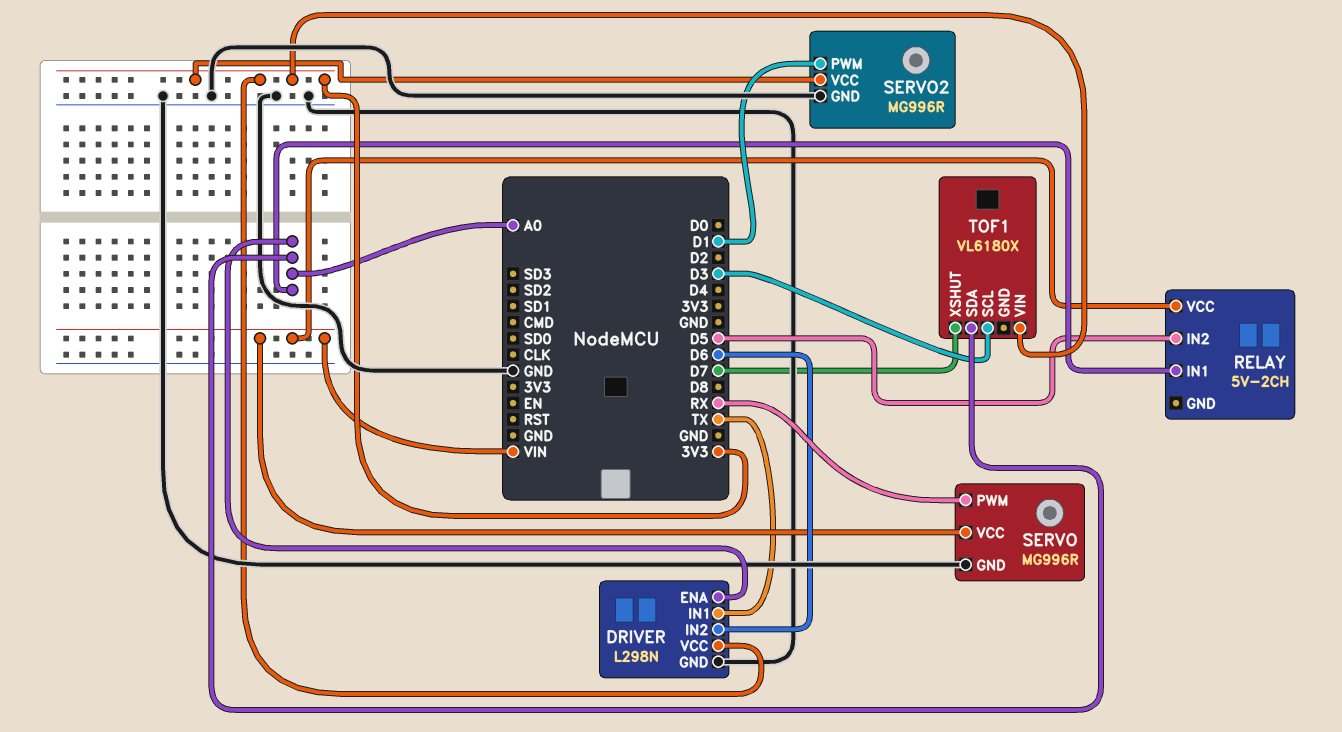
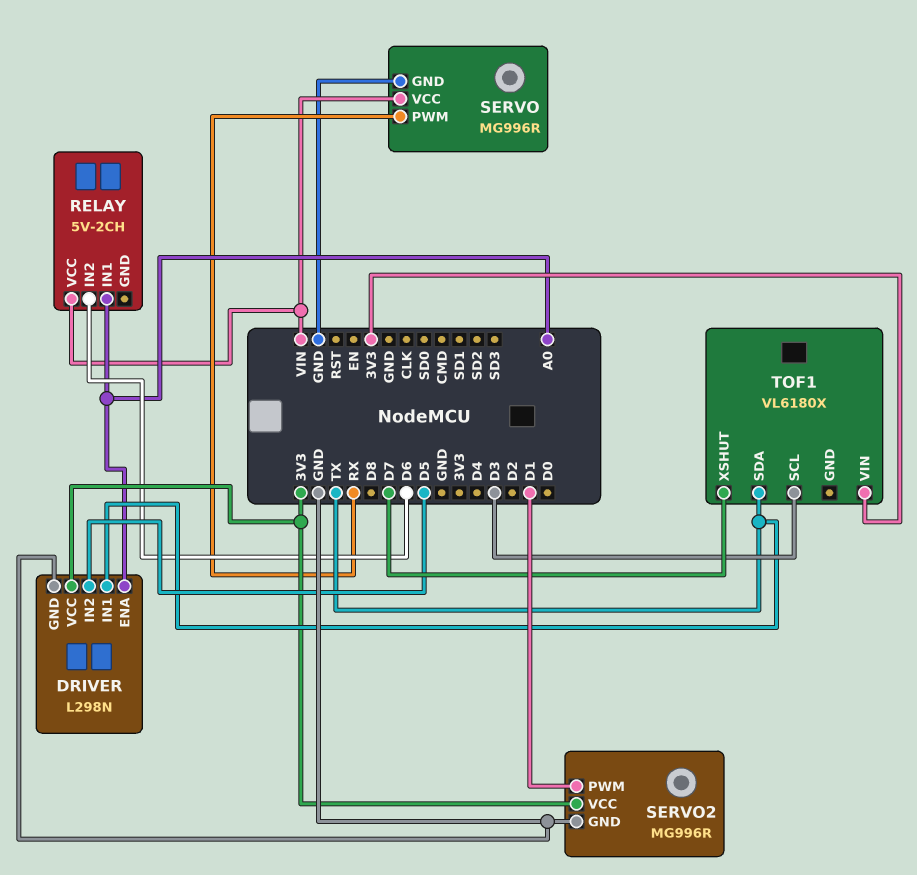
DRIVER pin IN2: D6 -> D5
RELAY pin IN2: D5 -> D6
TOF1 pin SDA: A0 -> TX

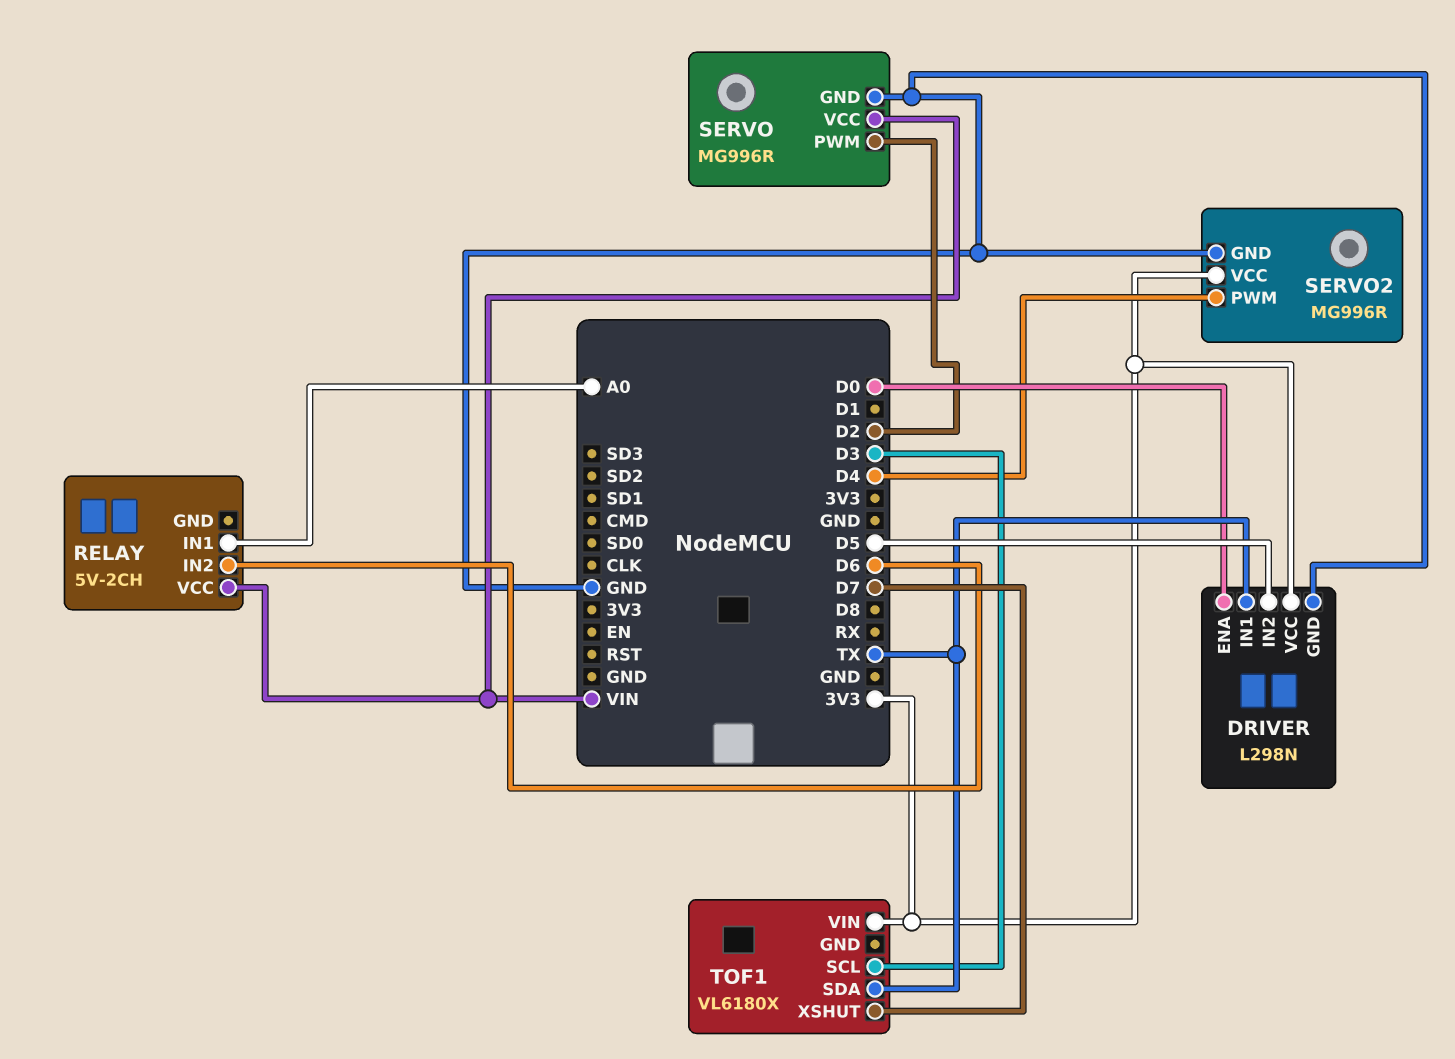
DRIVER pin ENA: A0 -> D0
SERVO pin PWM: RX -> D2
SERVO2 pin PWM: D1 -> D4

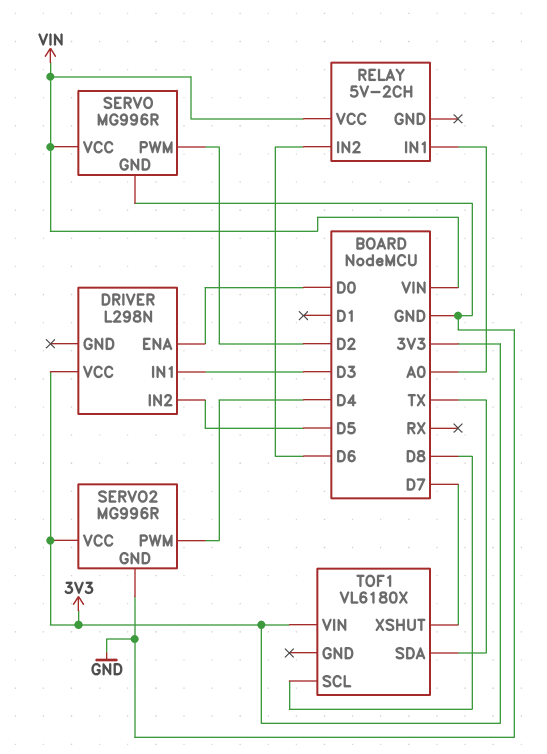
DRIVER pin GND: GND -> none
DRIVER pin IN1: TX -> D3
TOF1 pin SCL: D3 -> D8

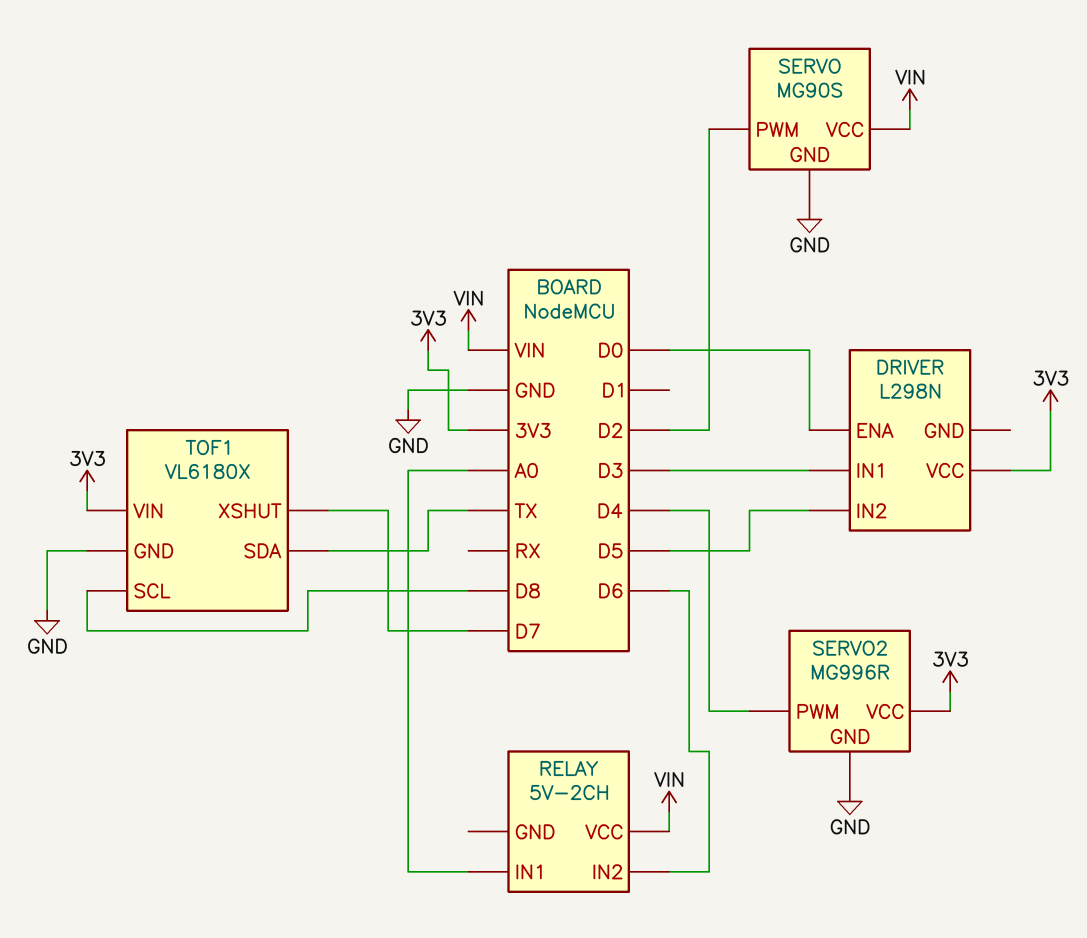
SERVO: MG996R -> MG90S
TOF1 pin GND: none -> GND

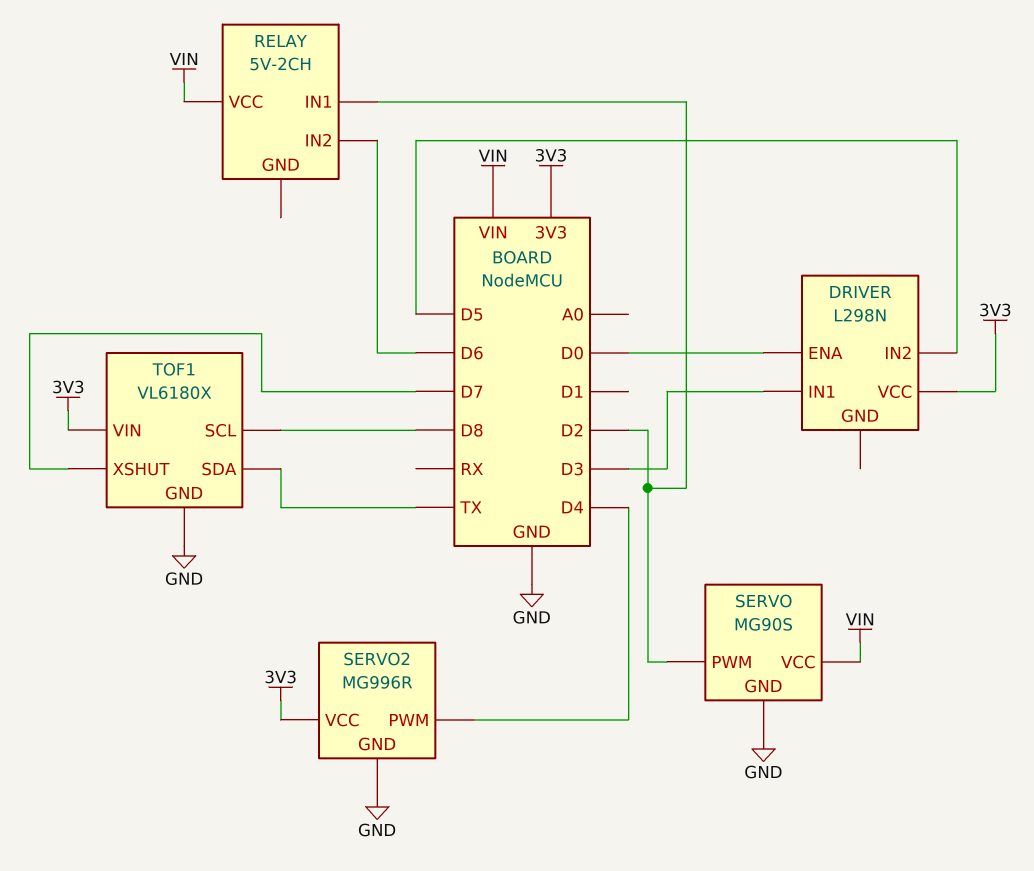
RELAY pin IN1: A0 -> D2

